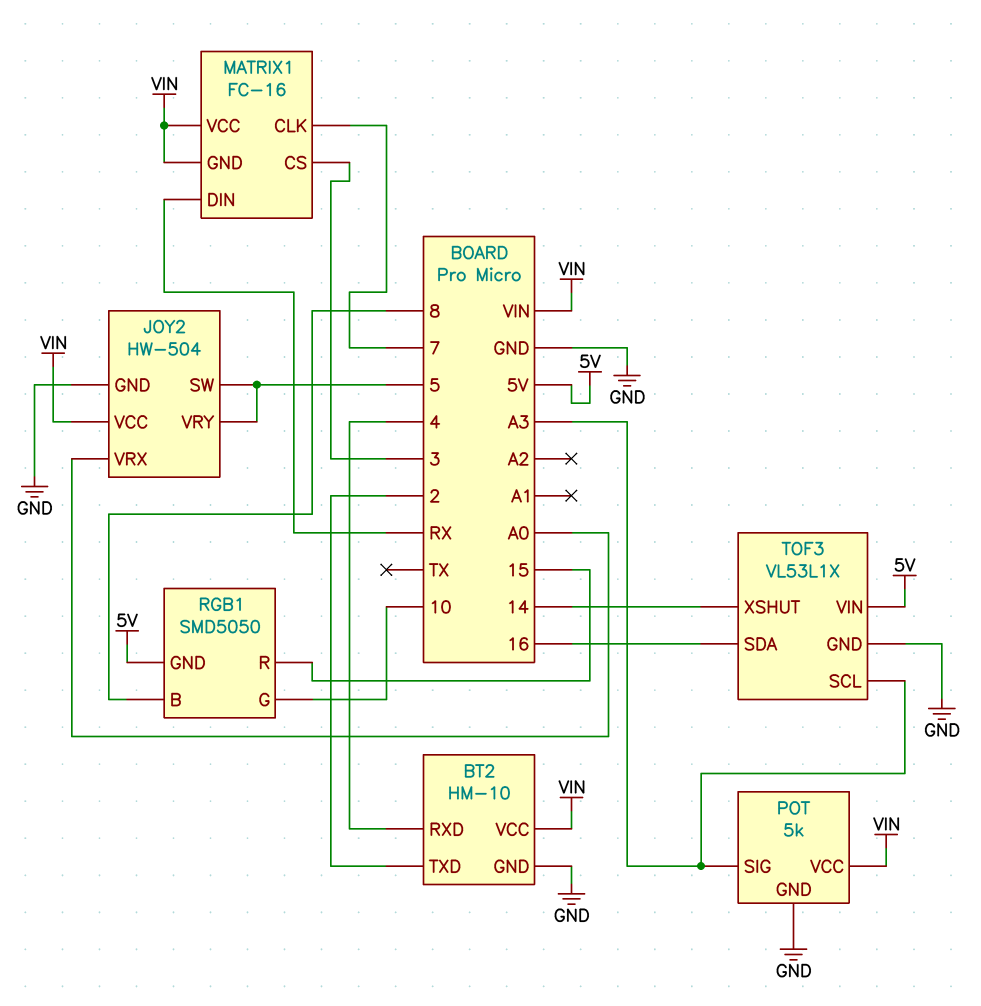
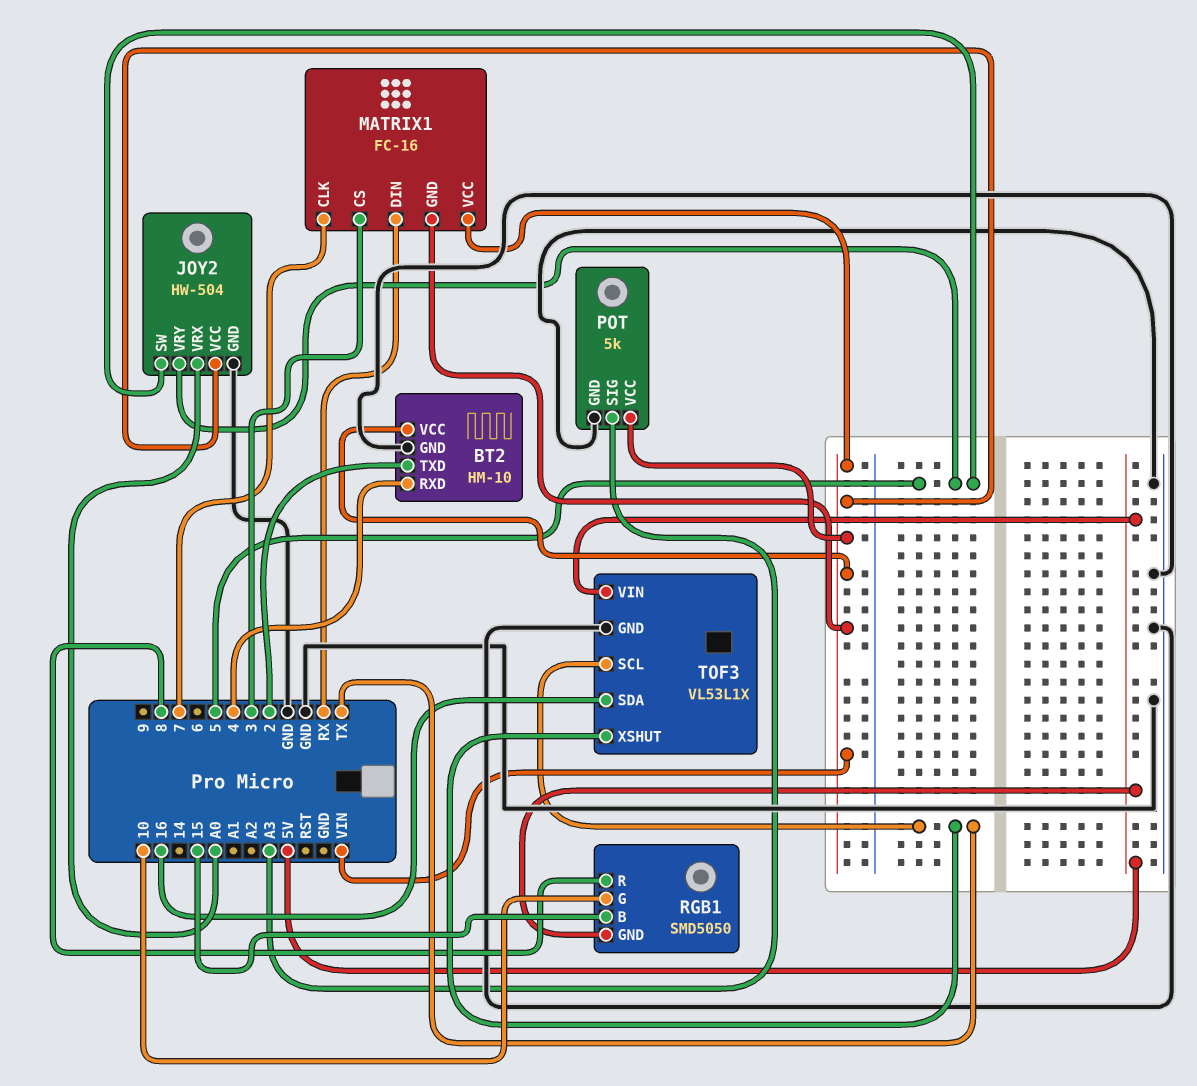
RGB1 pin B: 8 -> 15
RGB1 pin R: 15 -> 8
TOF3 pin SCL: A3 -> TX
TOF3 pin XSHUT: 14 -> TX

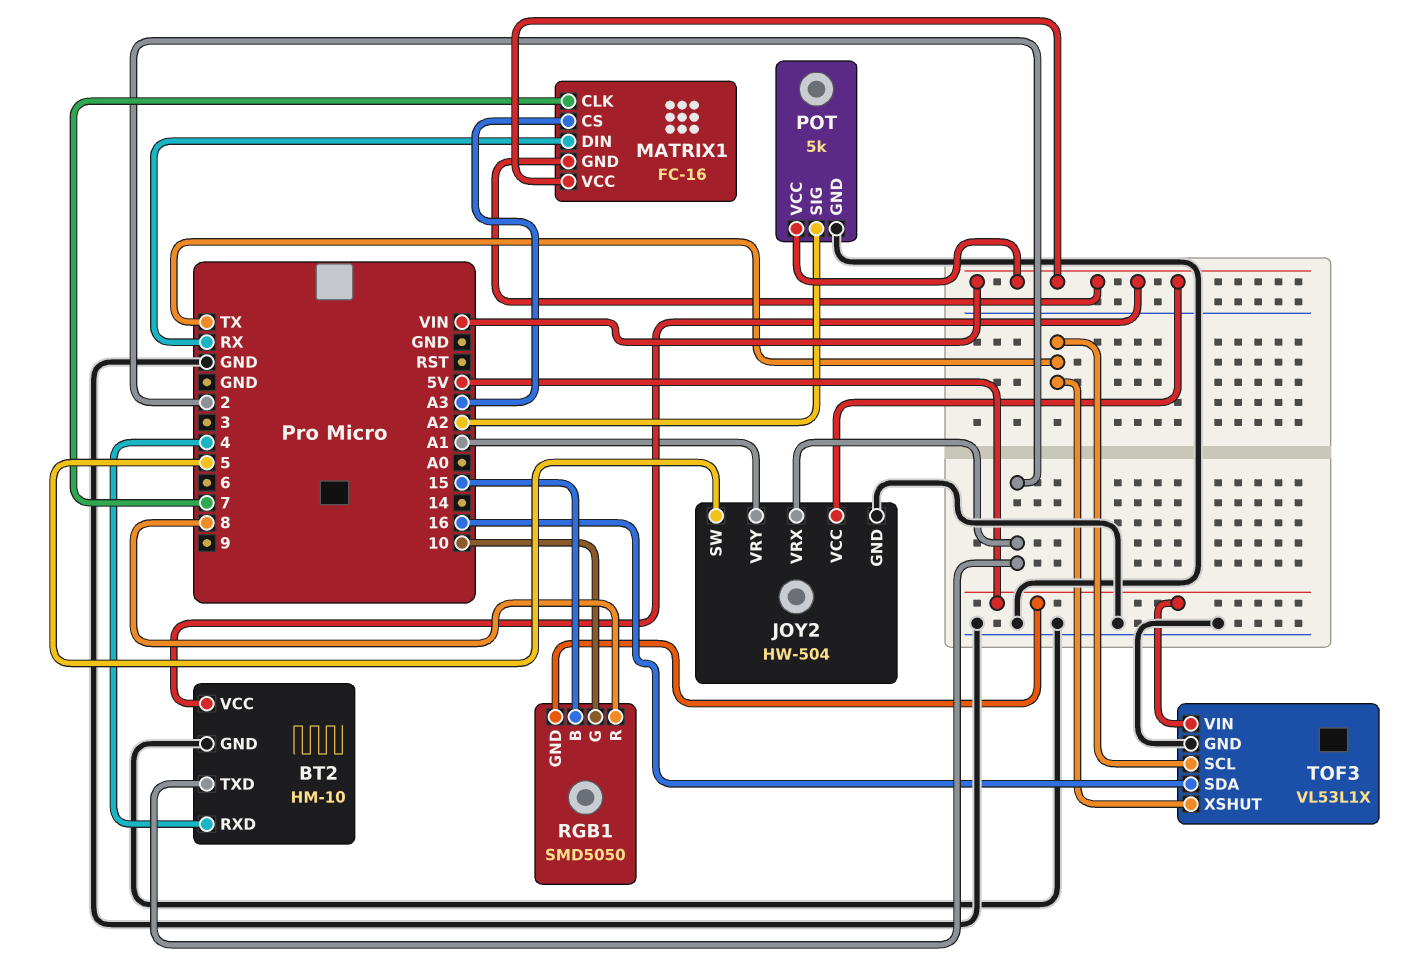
JOY2 pin VRX: A0 -> 2
JOY2 pin VRY: 5 -> A1
MATRIX1 pin CS: 3 -> A3
POT pin SIG: A3 -> A2

